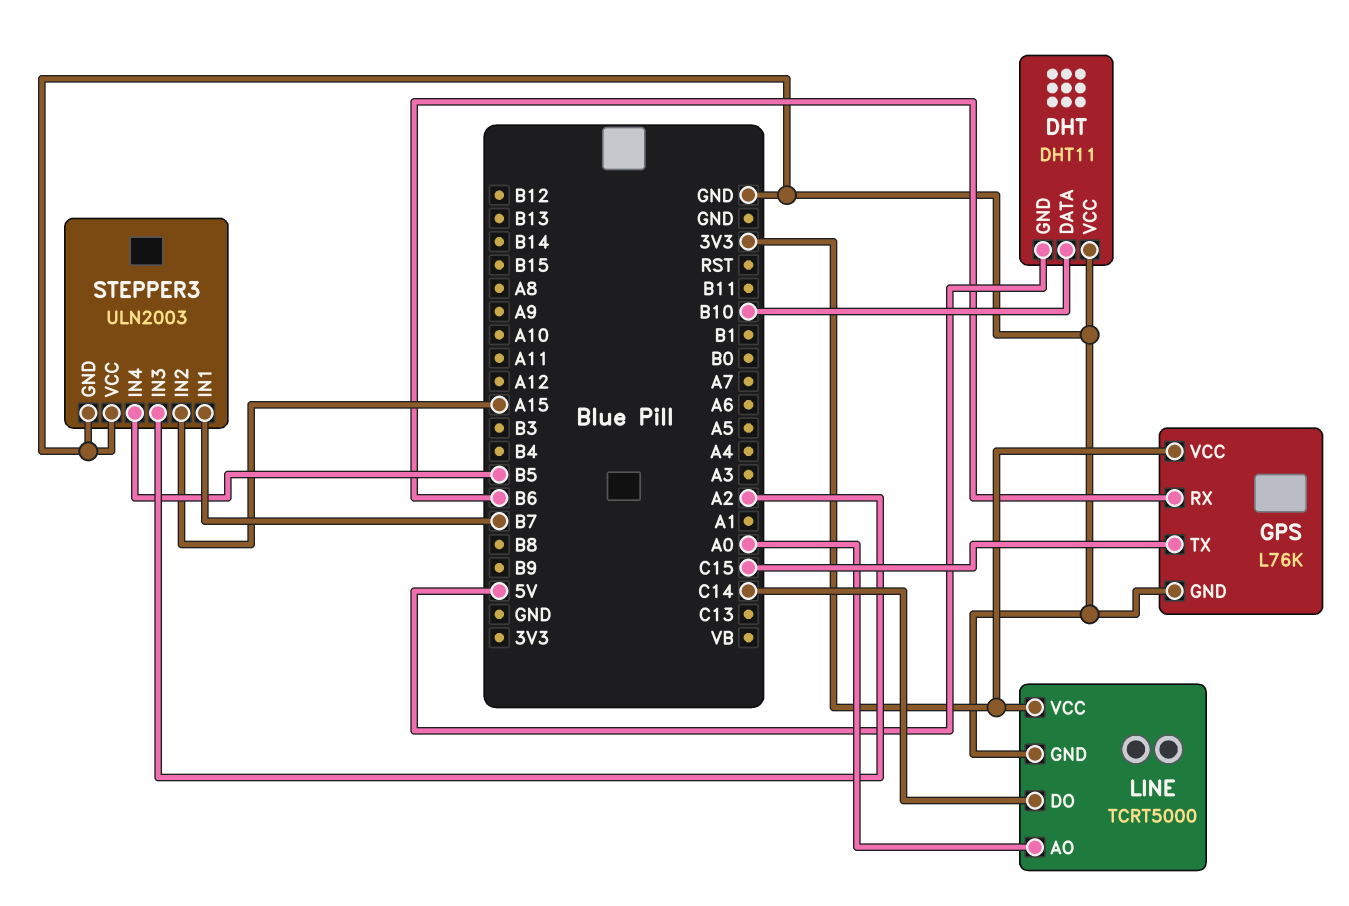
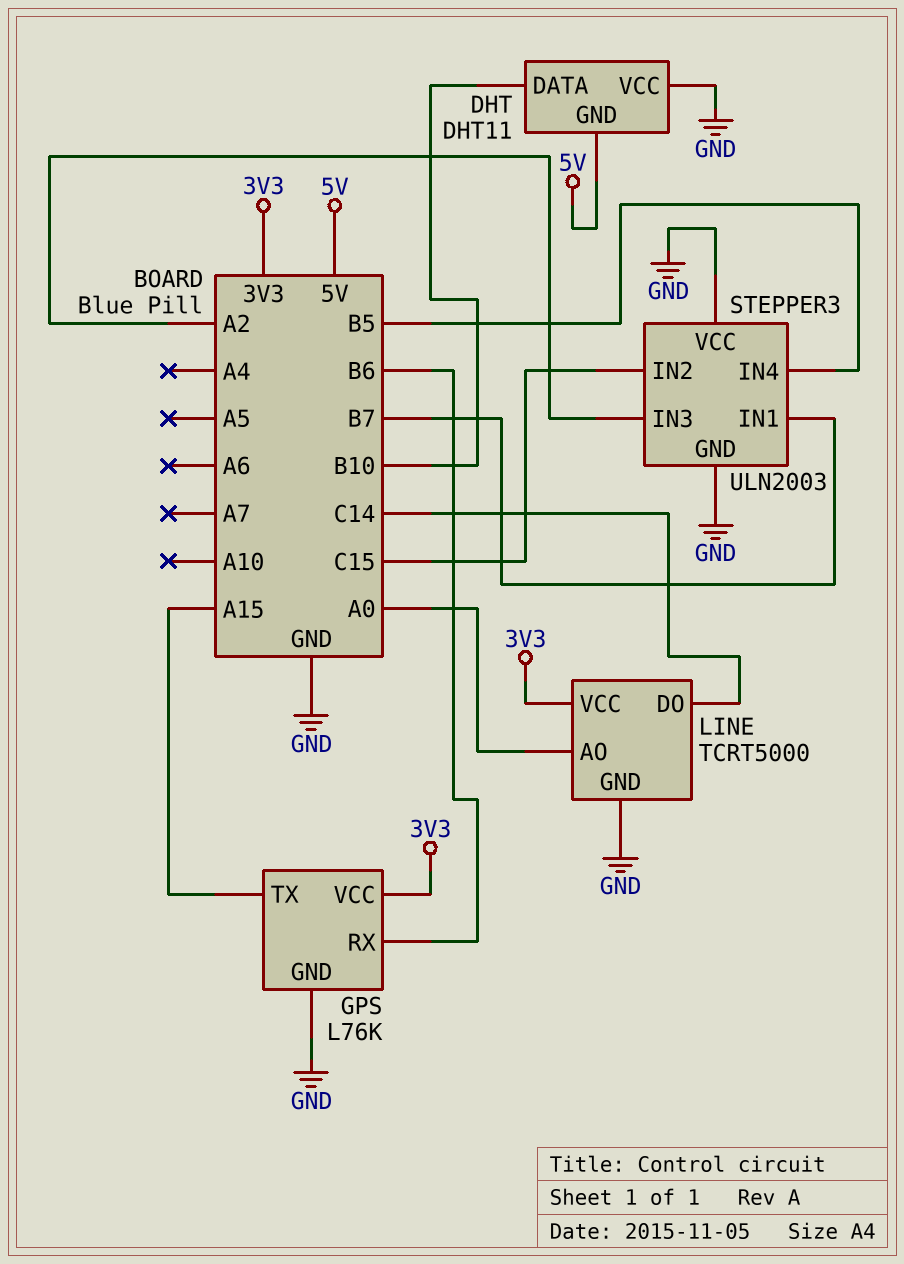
GPS pin TX: C15 -> A15
STEPPER3 pin IN2: A15 -> C15

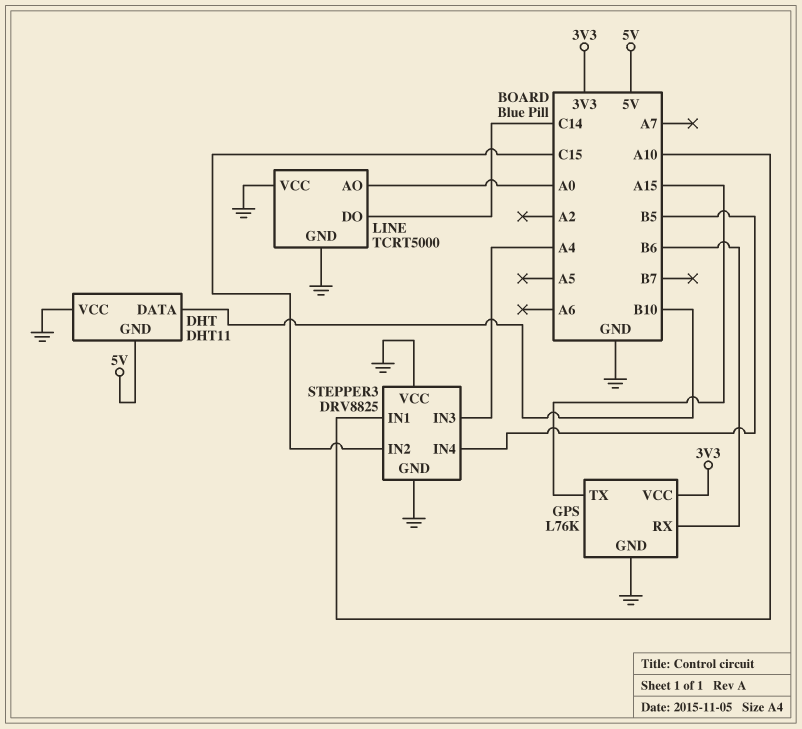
LINE pin VCC: 3V3 -> GND
STEPPER3: ULN2003 -> DRV8825
STEPPER3 pin IN1: B7 -> A10
STEPPER3 pin IN3: A2 -> A4

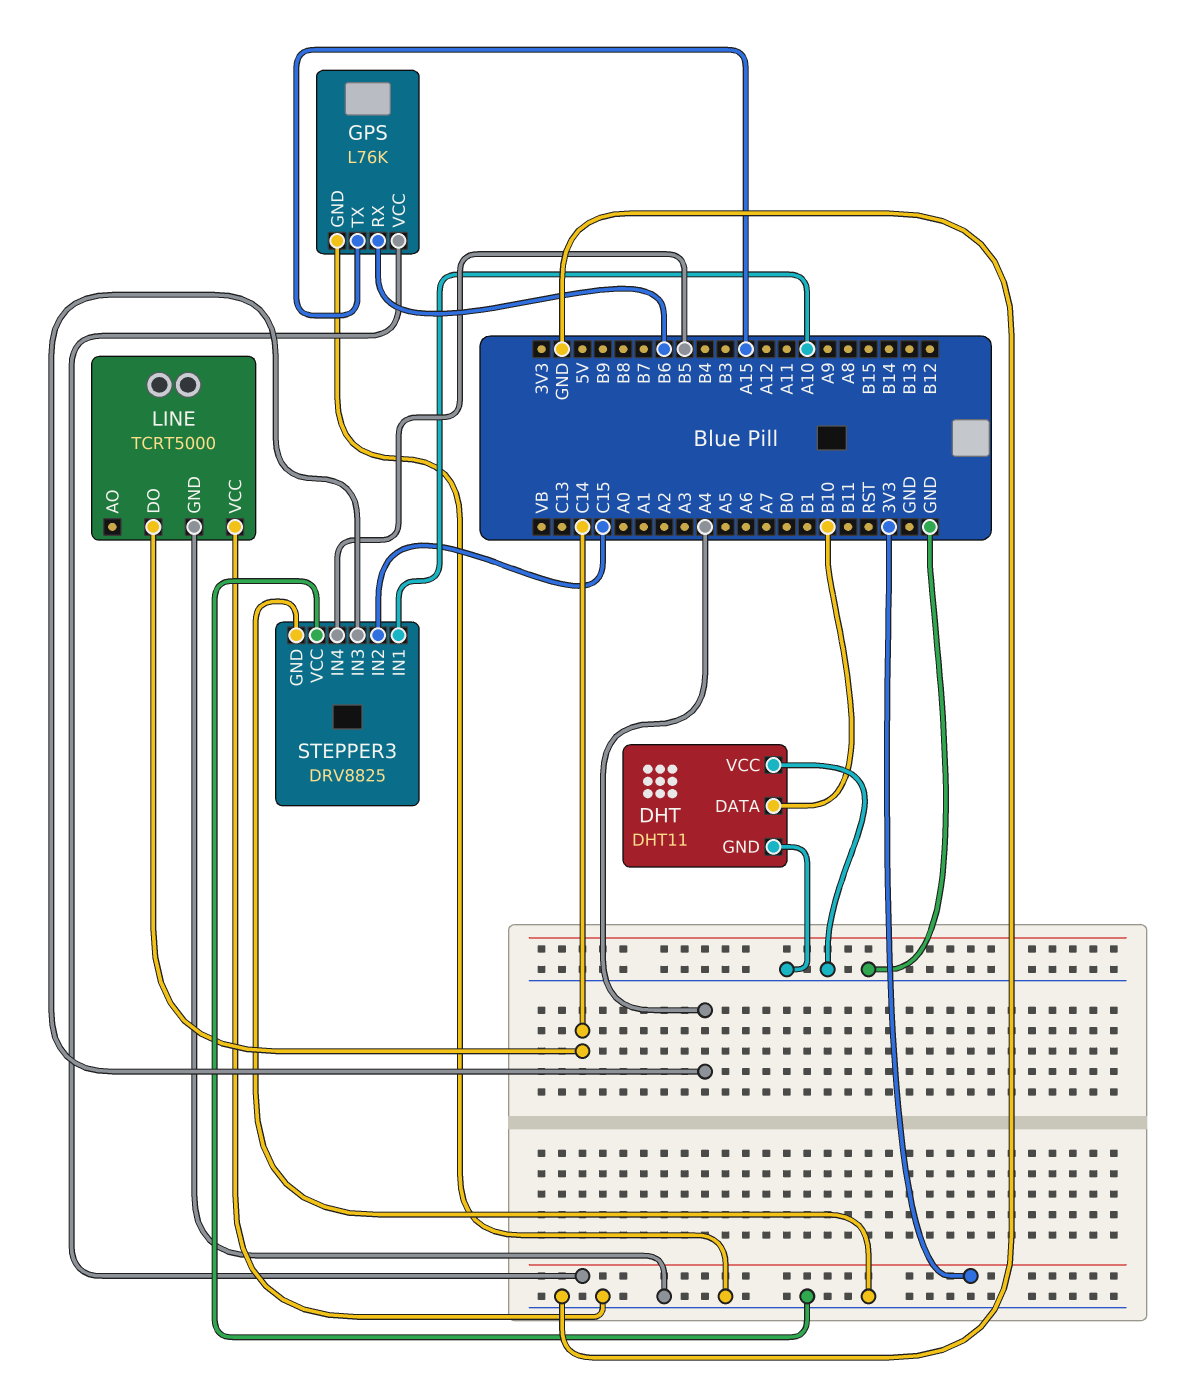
DHT pin GND: 5V -> GND
LINE pin AO: A0 -> none

